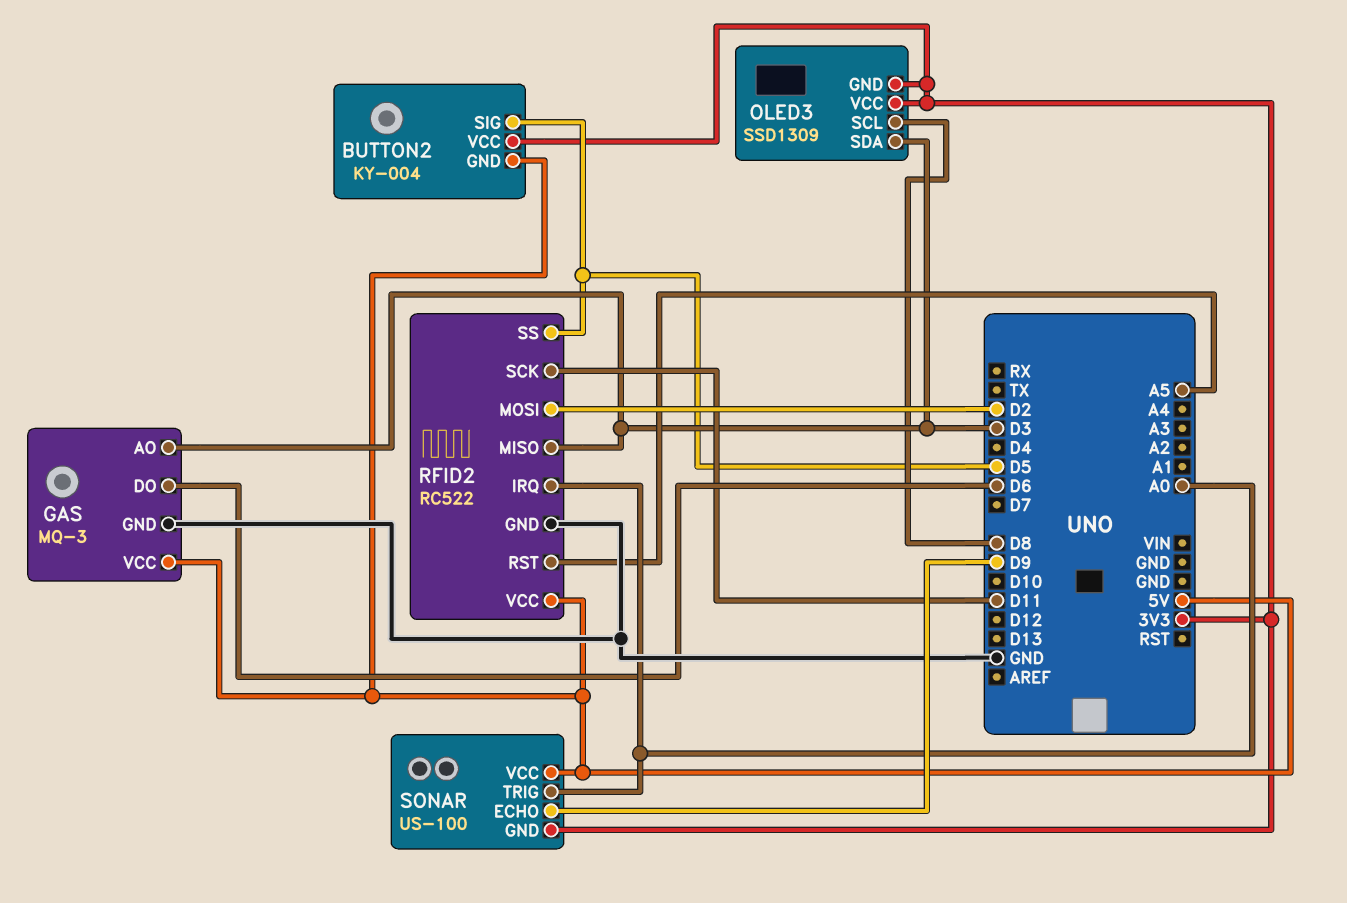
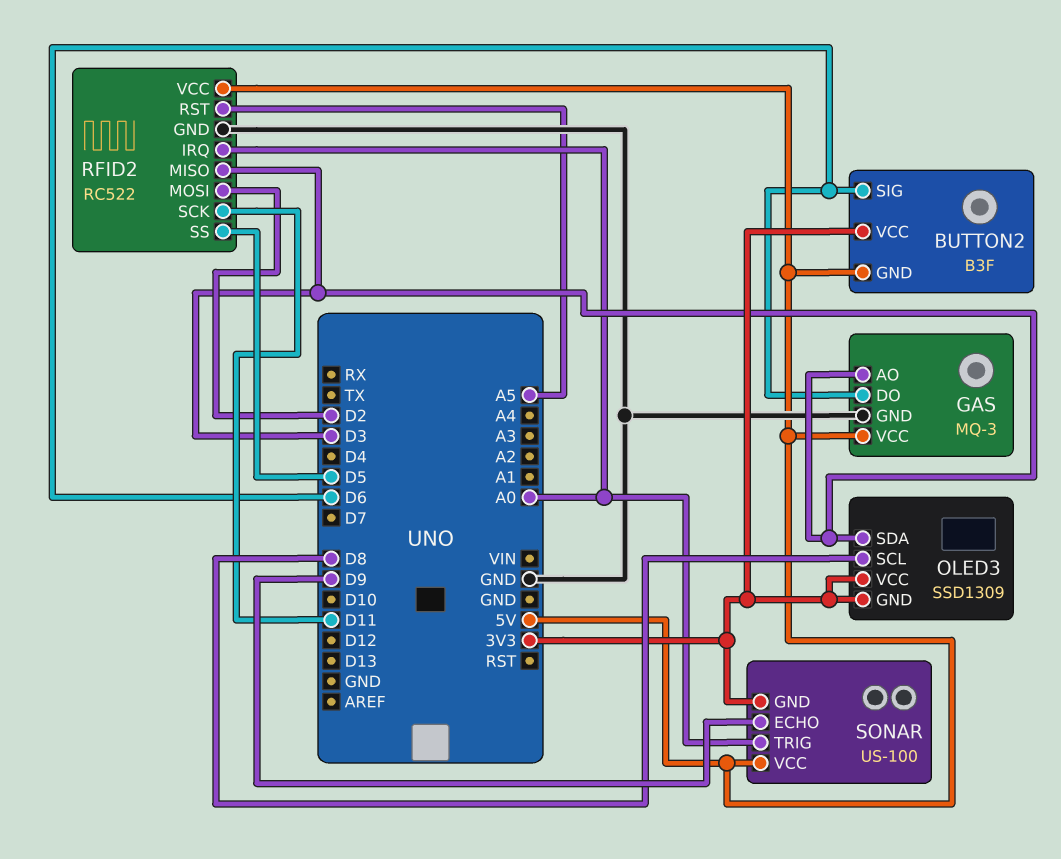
BUTTON2: KY-004 -> B3F
BUTTON2 pin SIG: D5 -> D6

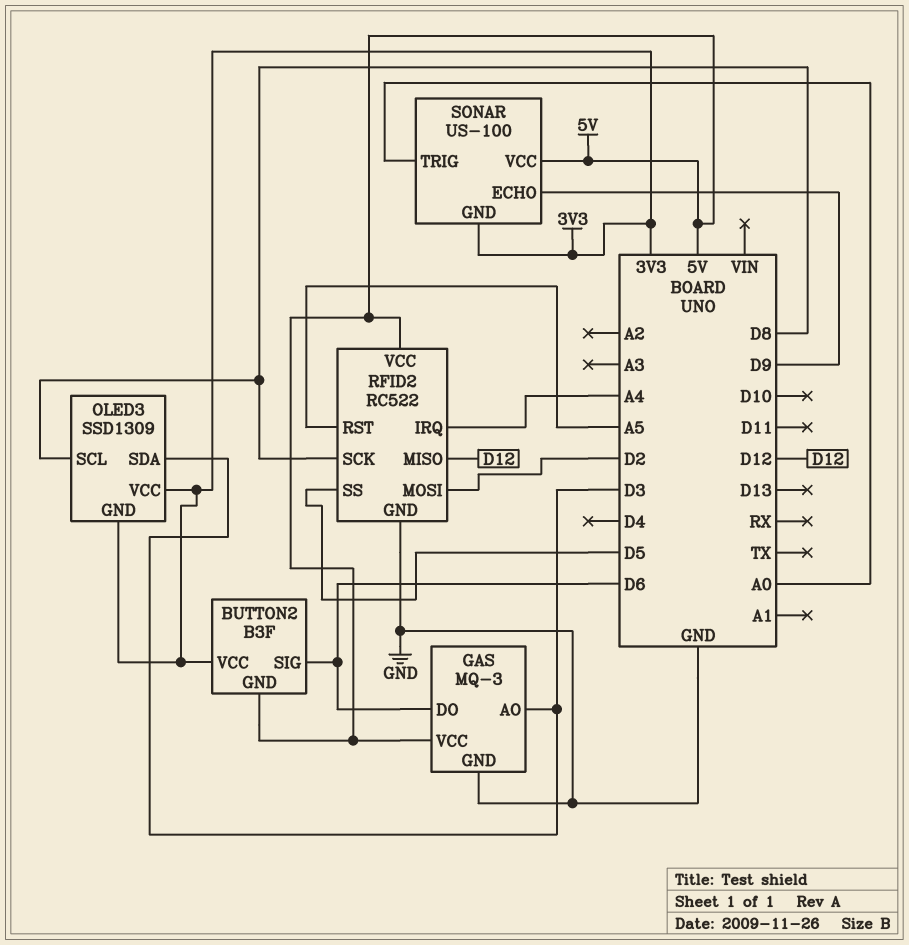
RFID2 pin IRQ: A0 -> A4
RFID2 pin MISO: D3 -> D12
RFID2 pin SCK: D11 -> D8

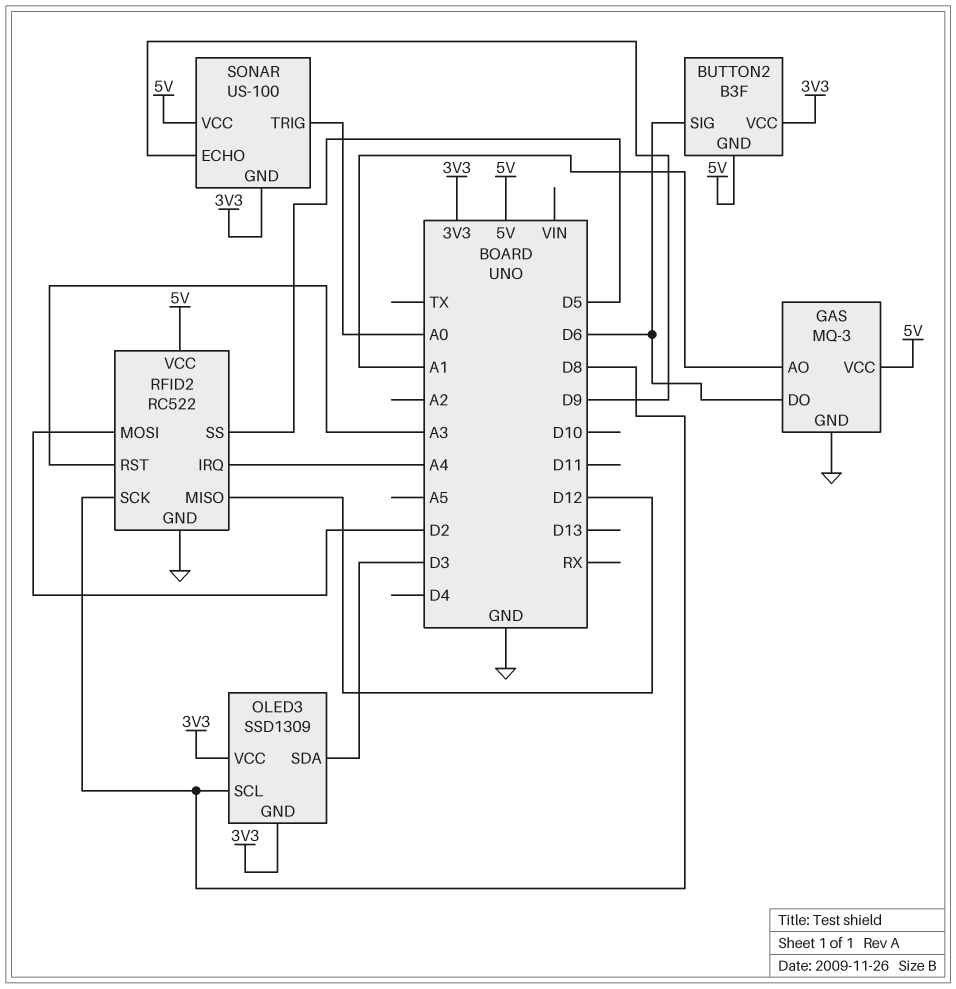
GAS pin AO: D3 -> A1
RFID2 pin RST: A5 -> A3

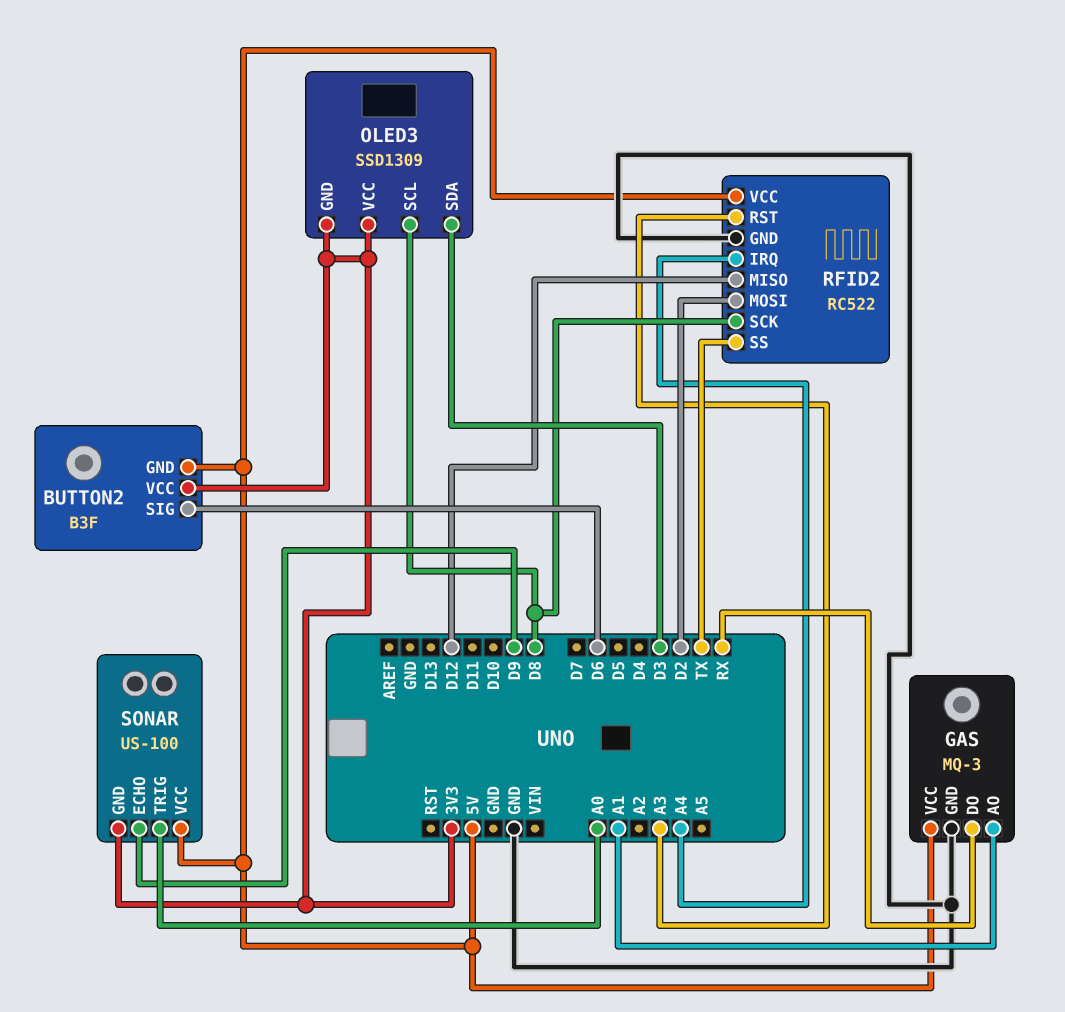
GAS pin DO: D6 -> RX
RFID2 pin SS: D5 -> TX

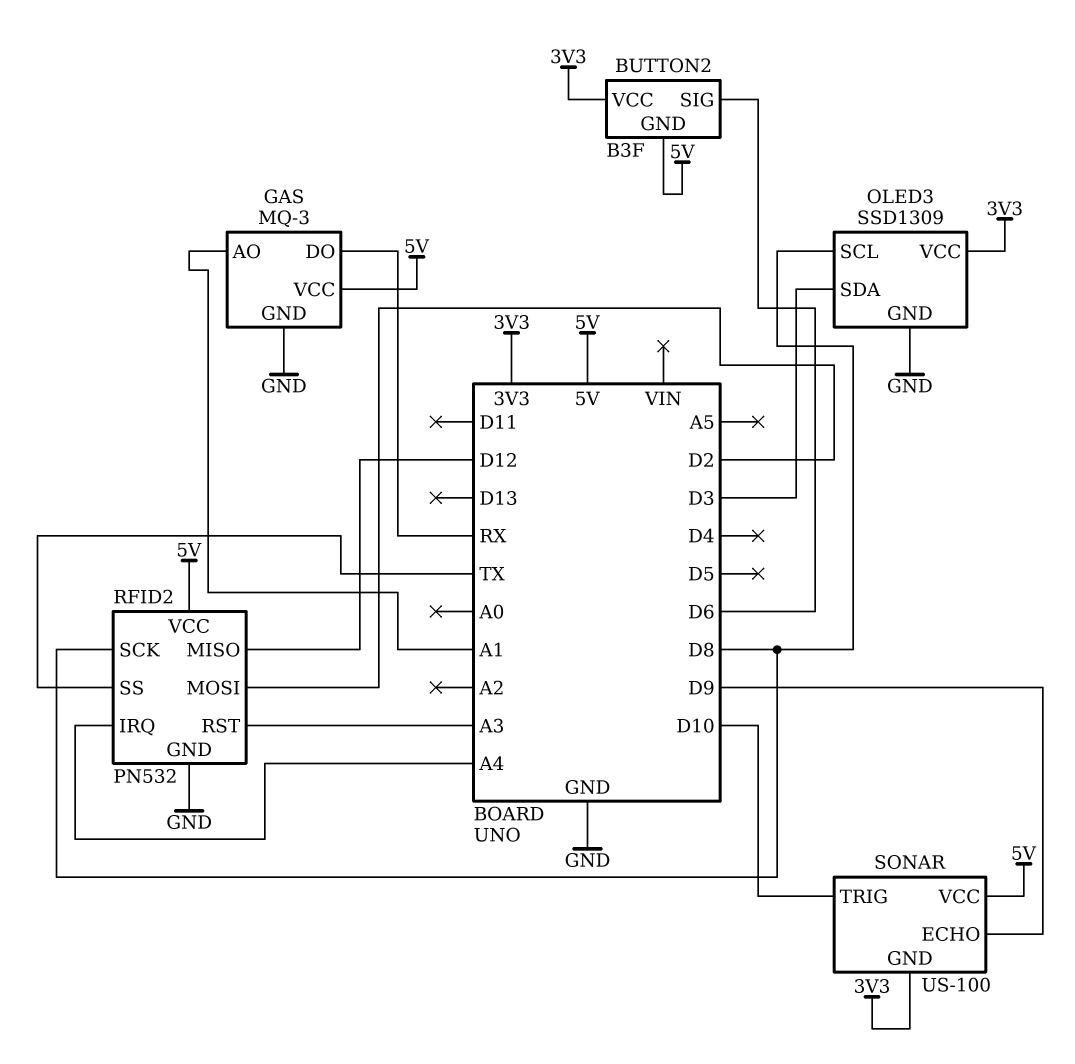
OLED3 pin GND: 3V3 -> GND
RFID2: RC522 -> PN532
SONAR pin TRIG: A0 -> D10

